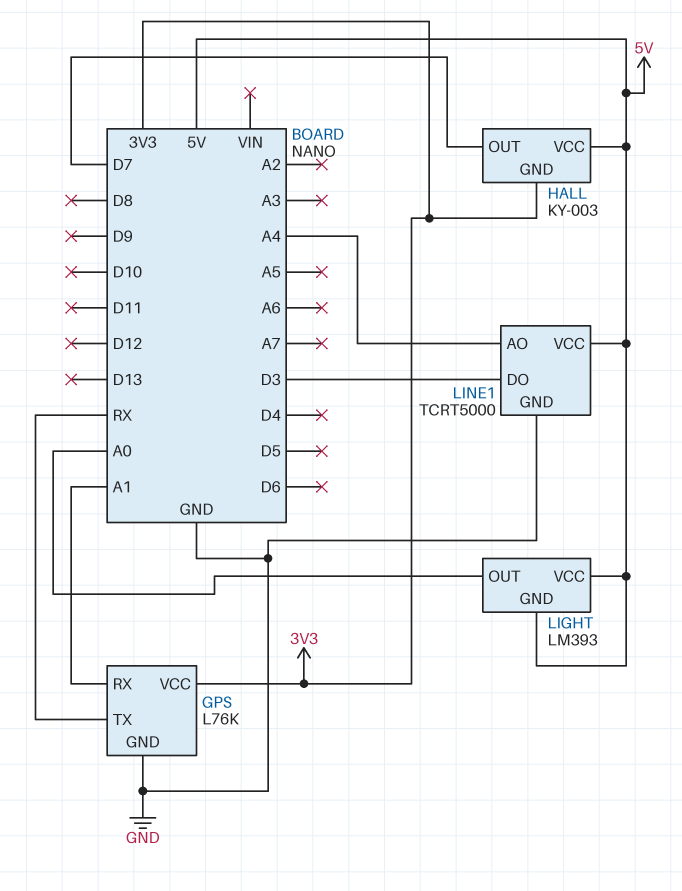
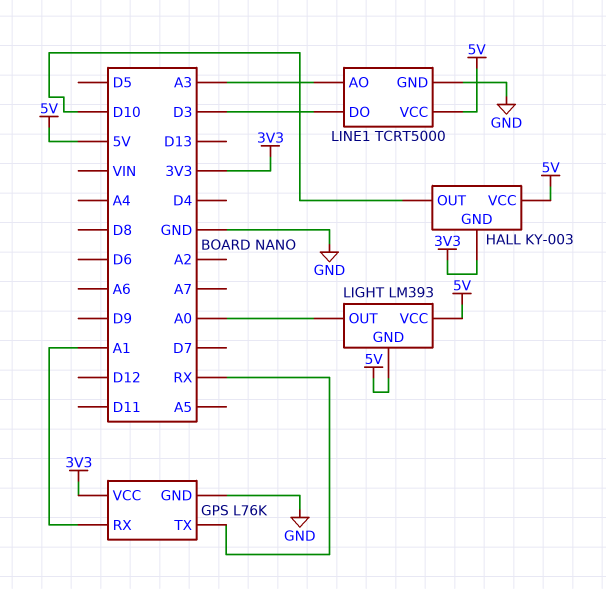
HALL pin OUT: D7 -> D10
LINE1 pin AO: A4 -> A3

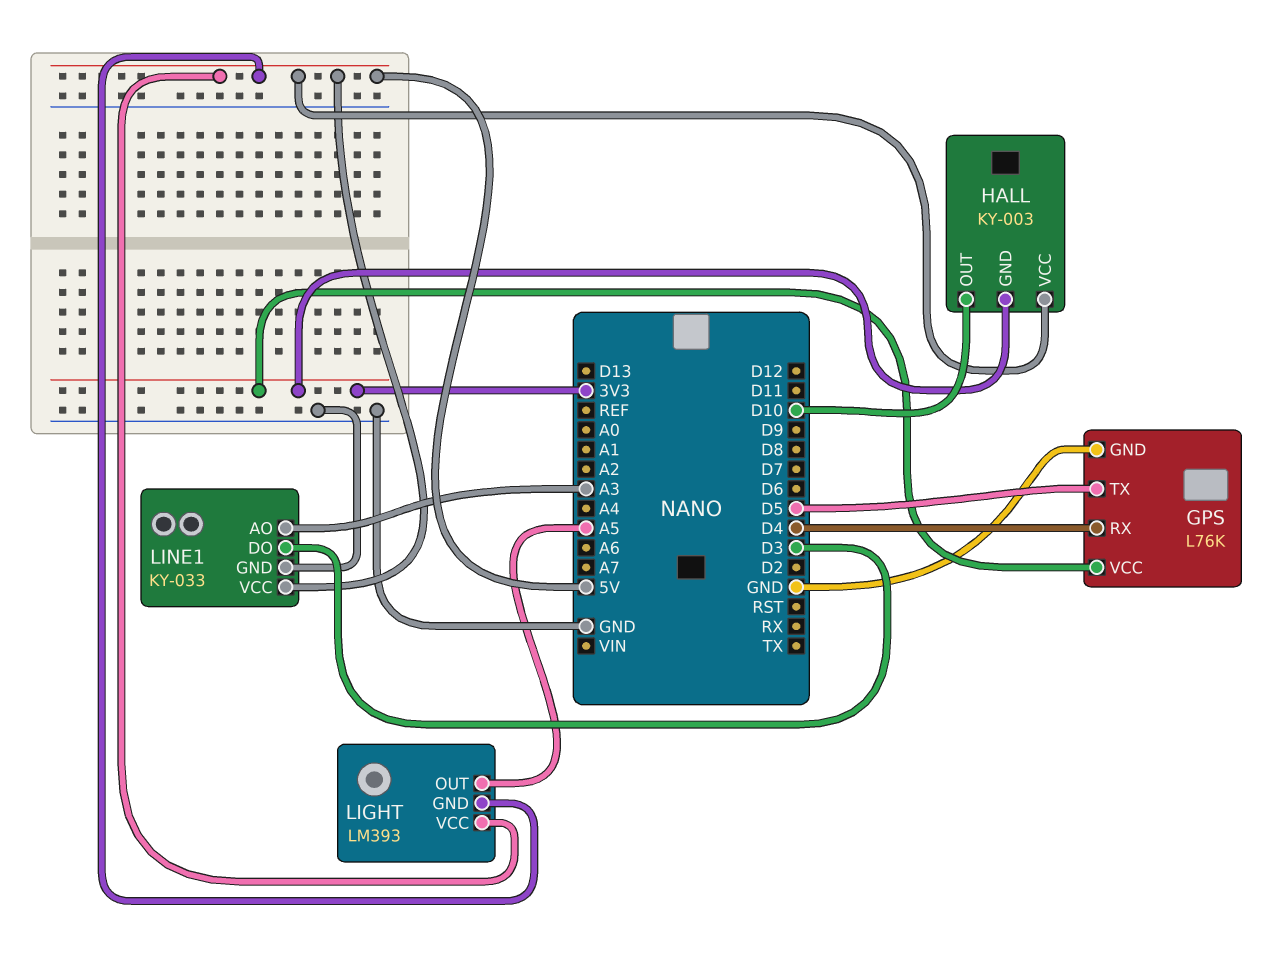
GPS pin RX: A1 -> D4
GPS pin TX: RX -> D5
LIGHT pin OUT: A0 -> A5
LINE1: TCRT5000 -> KY-033

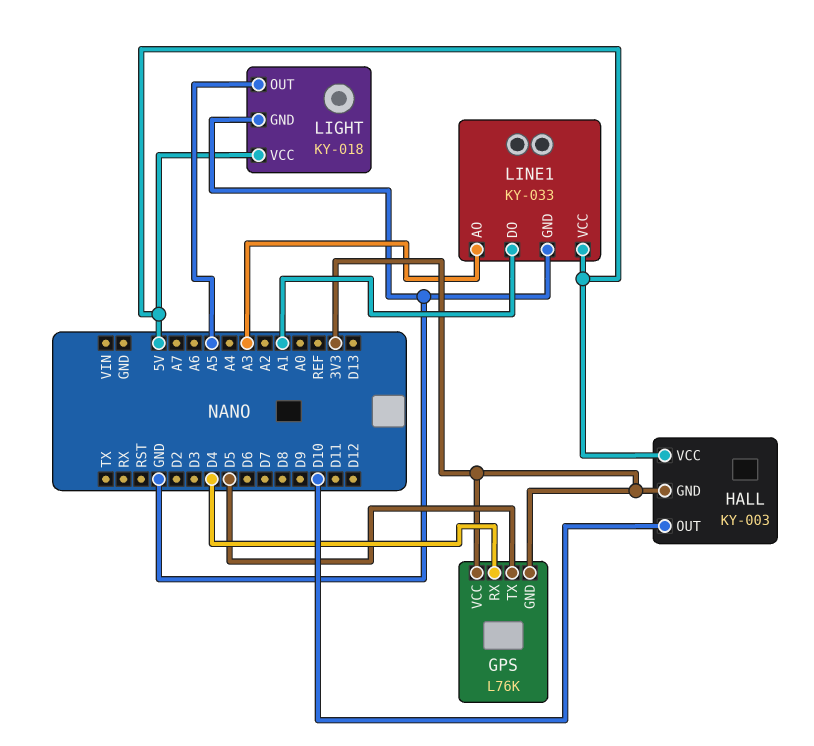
GPS pin GND: GND -> 3V3
LIGHT: LM393 -> KY-018
LIGHT pin GND: 5V -> GND
LINE1 pin DO: D3 -> A1

